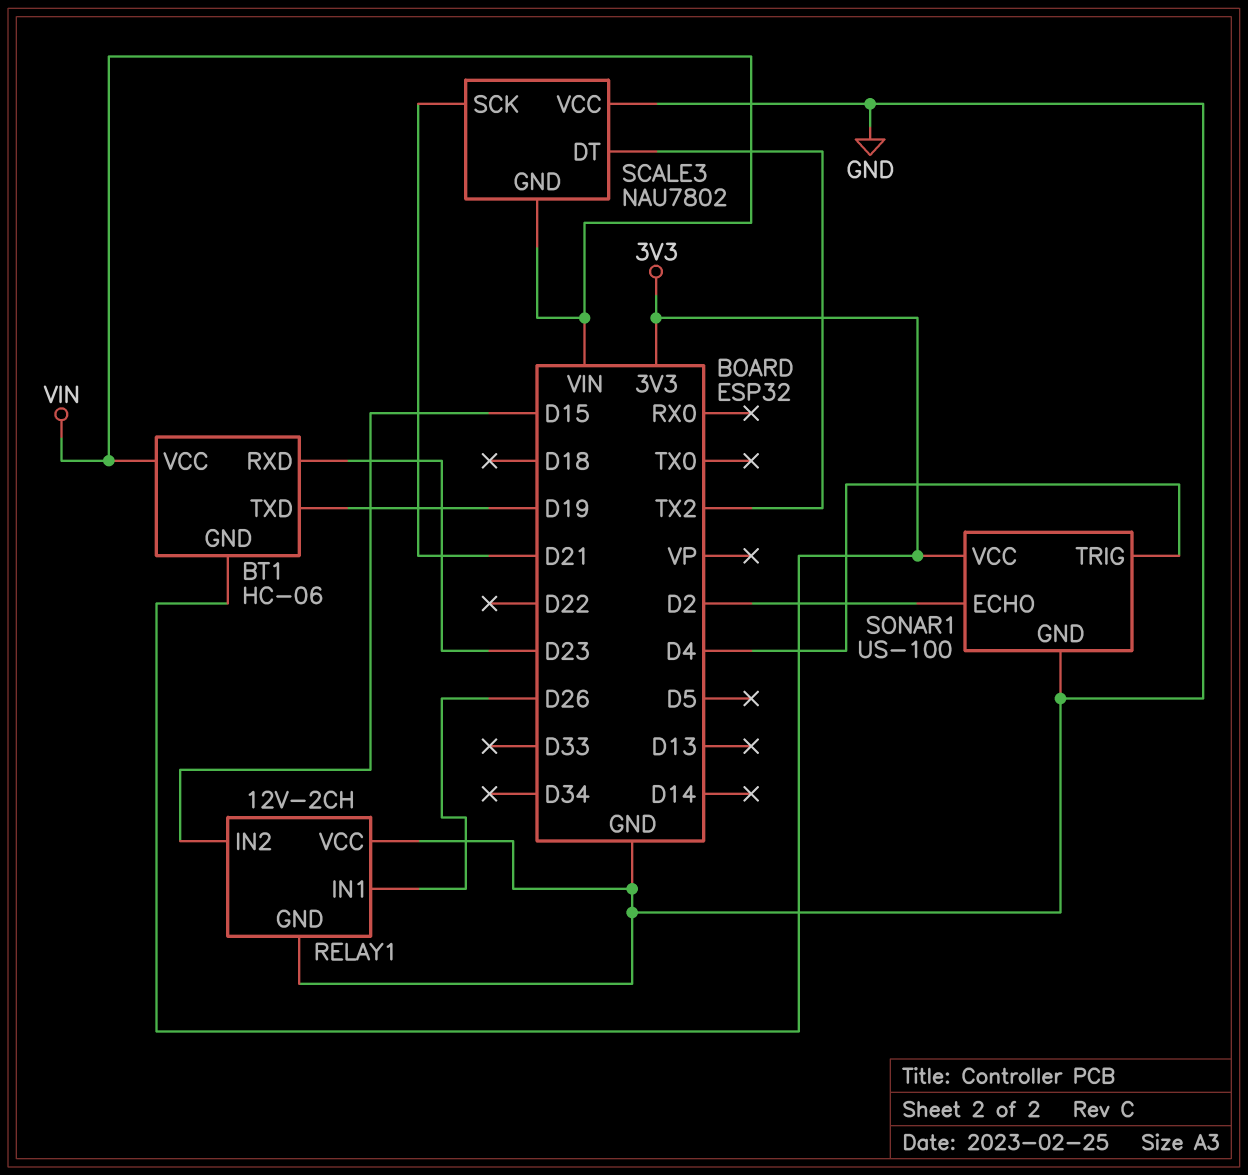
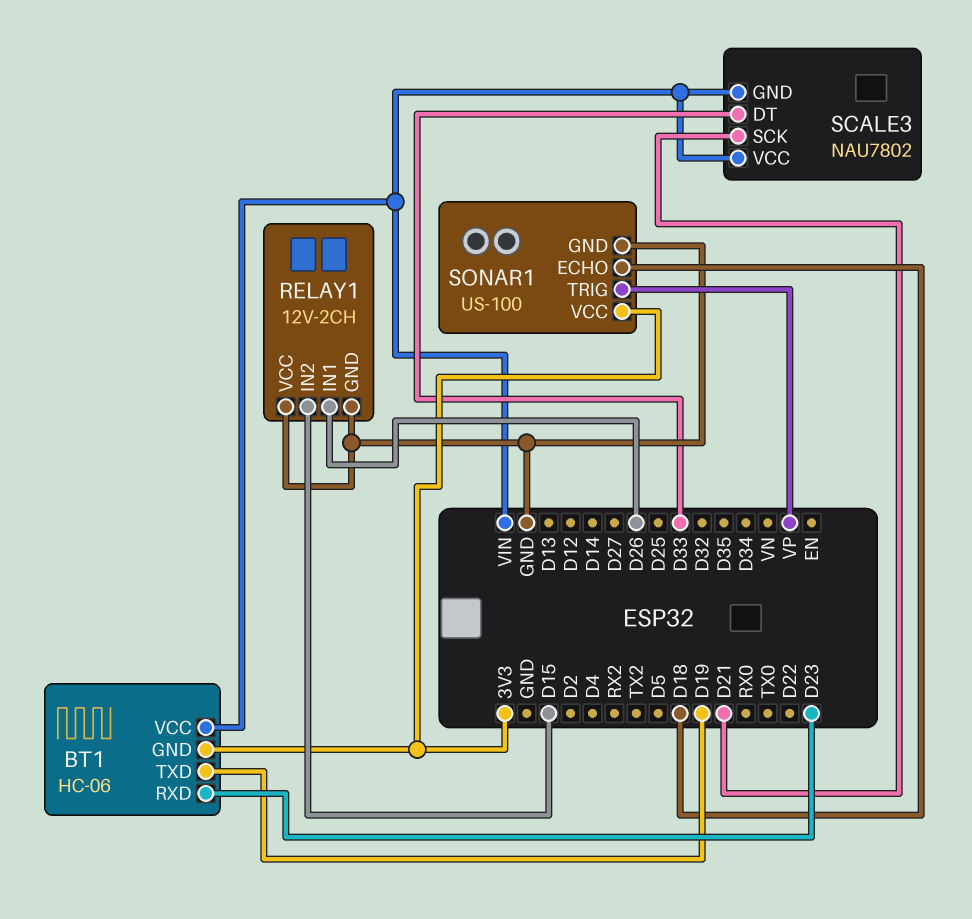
SCALE3 pin DT: TX2 -> D33
SCALE3 pin VCC: GND -> VIN
SONAR1 pin ECHO: D2 -> D18
SONAR1 pin TRIG: D4 -> VP

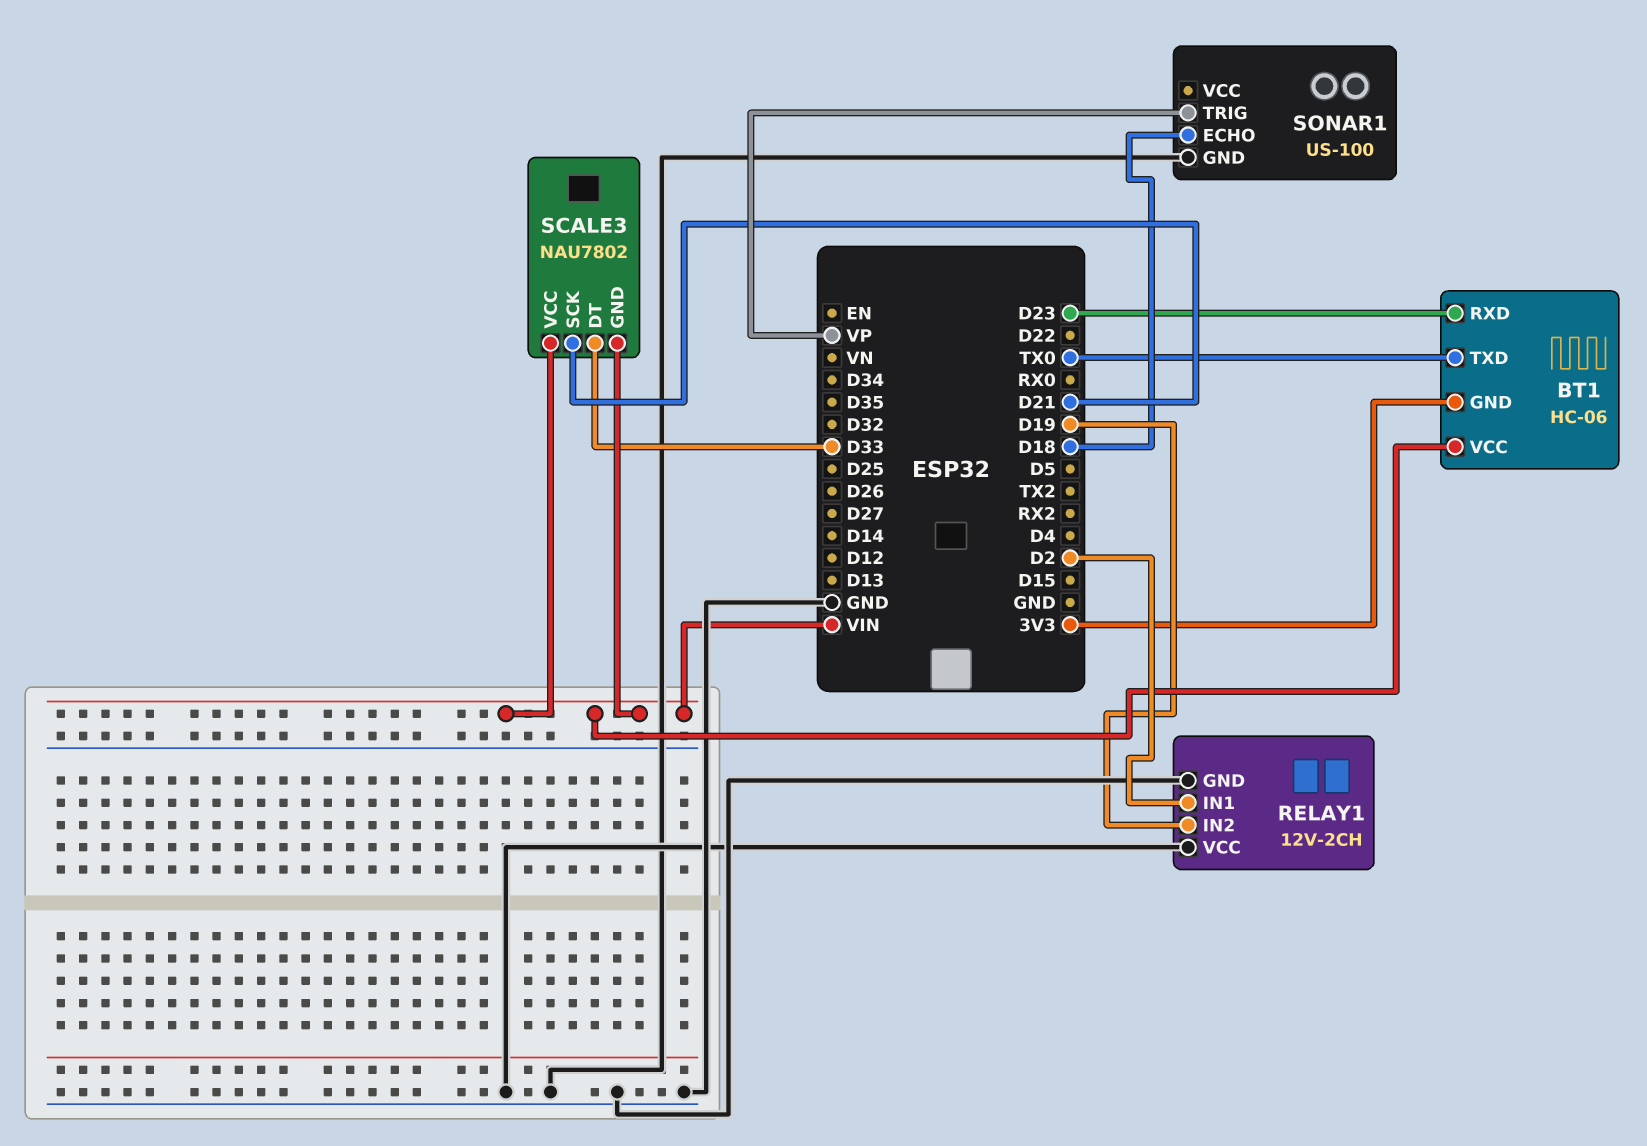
BT1 pin TXD: D19 -> TX0
RELAY1 pin IN1: D26 -> D2
RELAY1 pin IN2: D15 -> D19
SONAR1 pin VCC: 3V3 -> none

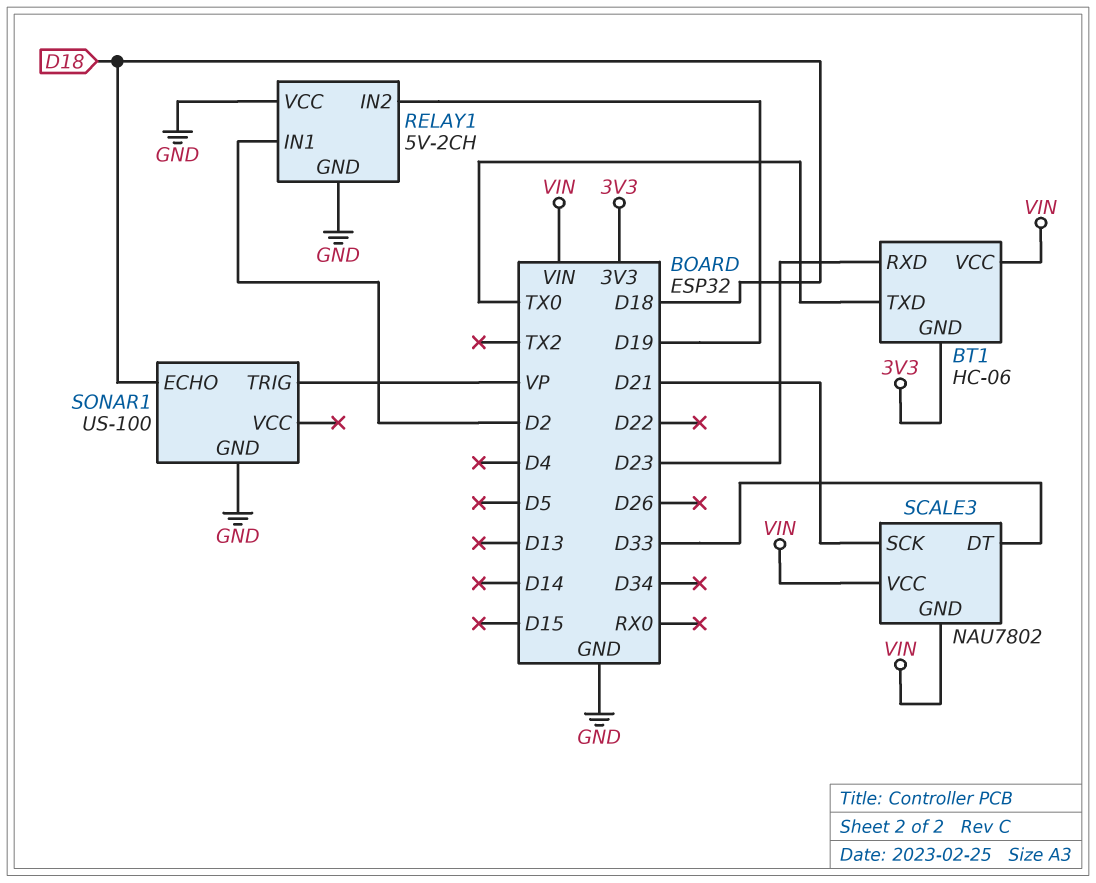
RELAY1: 12V-2CH -> 5V-2CH

